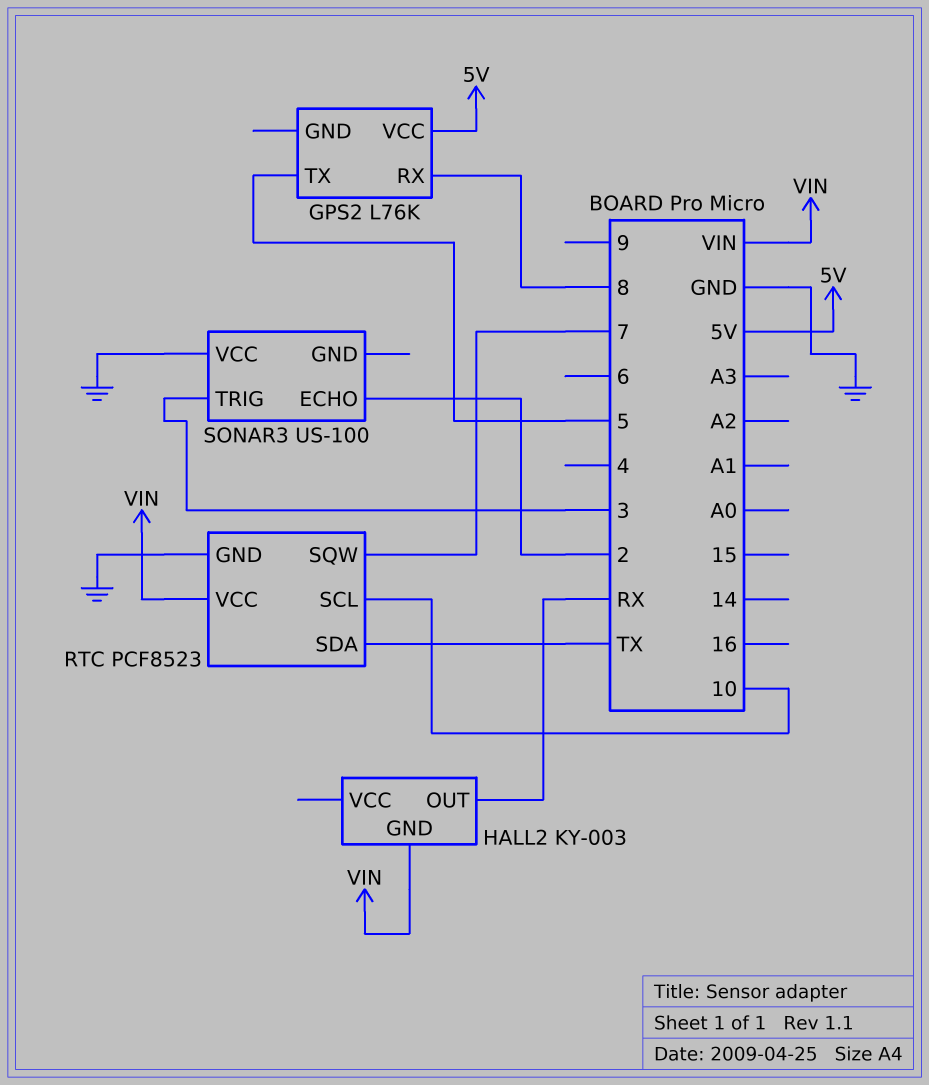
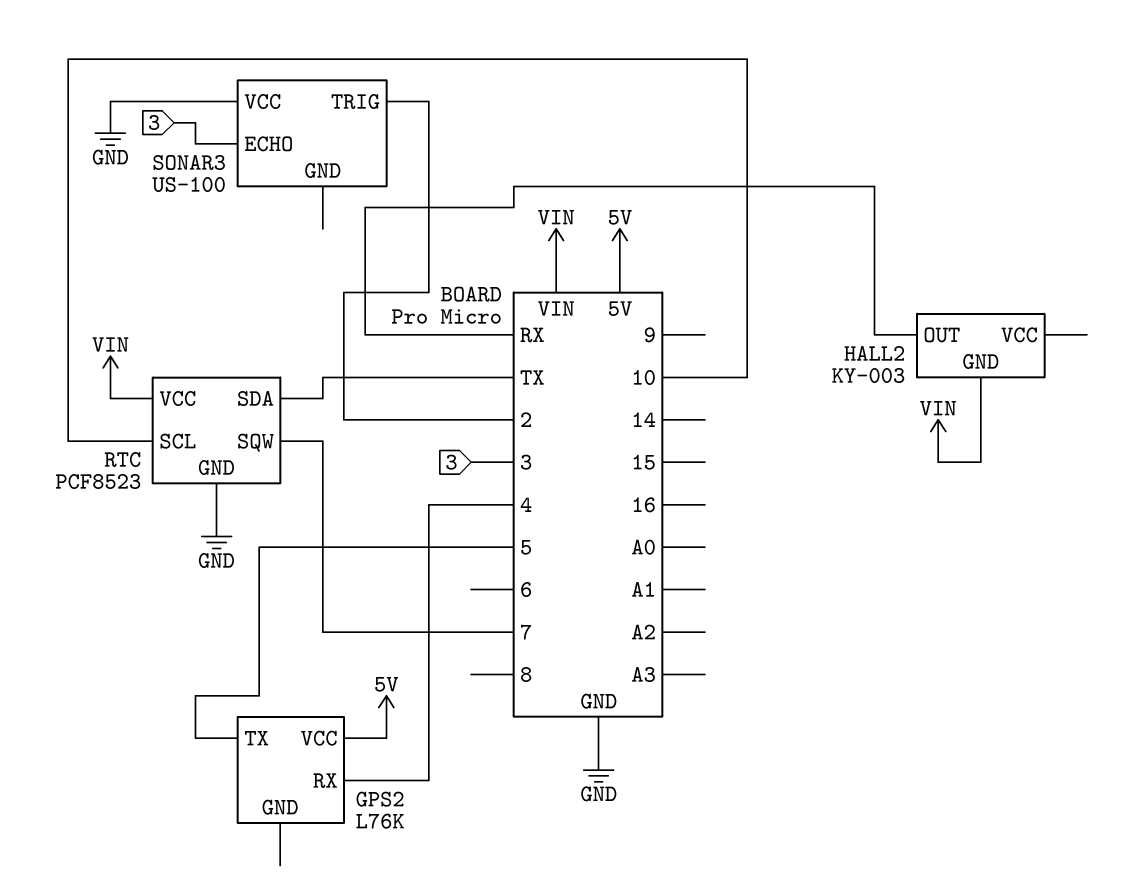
GPS2 pin RX: 8 -> 4
SONAR3 pin ECHO: 2 -> 3
SONAR3 pin TRIG: 3 -> 2

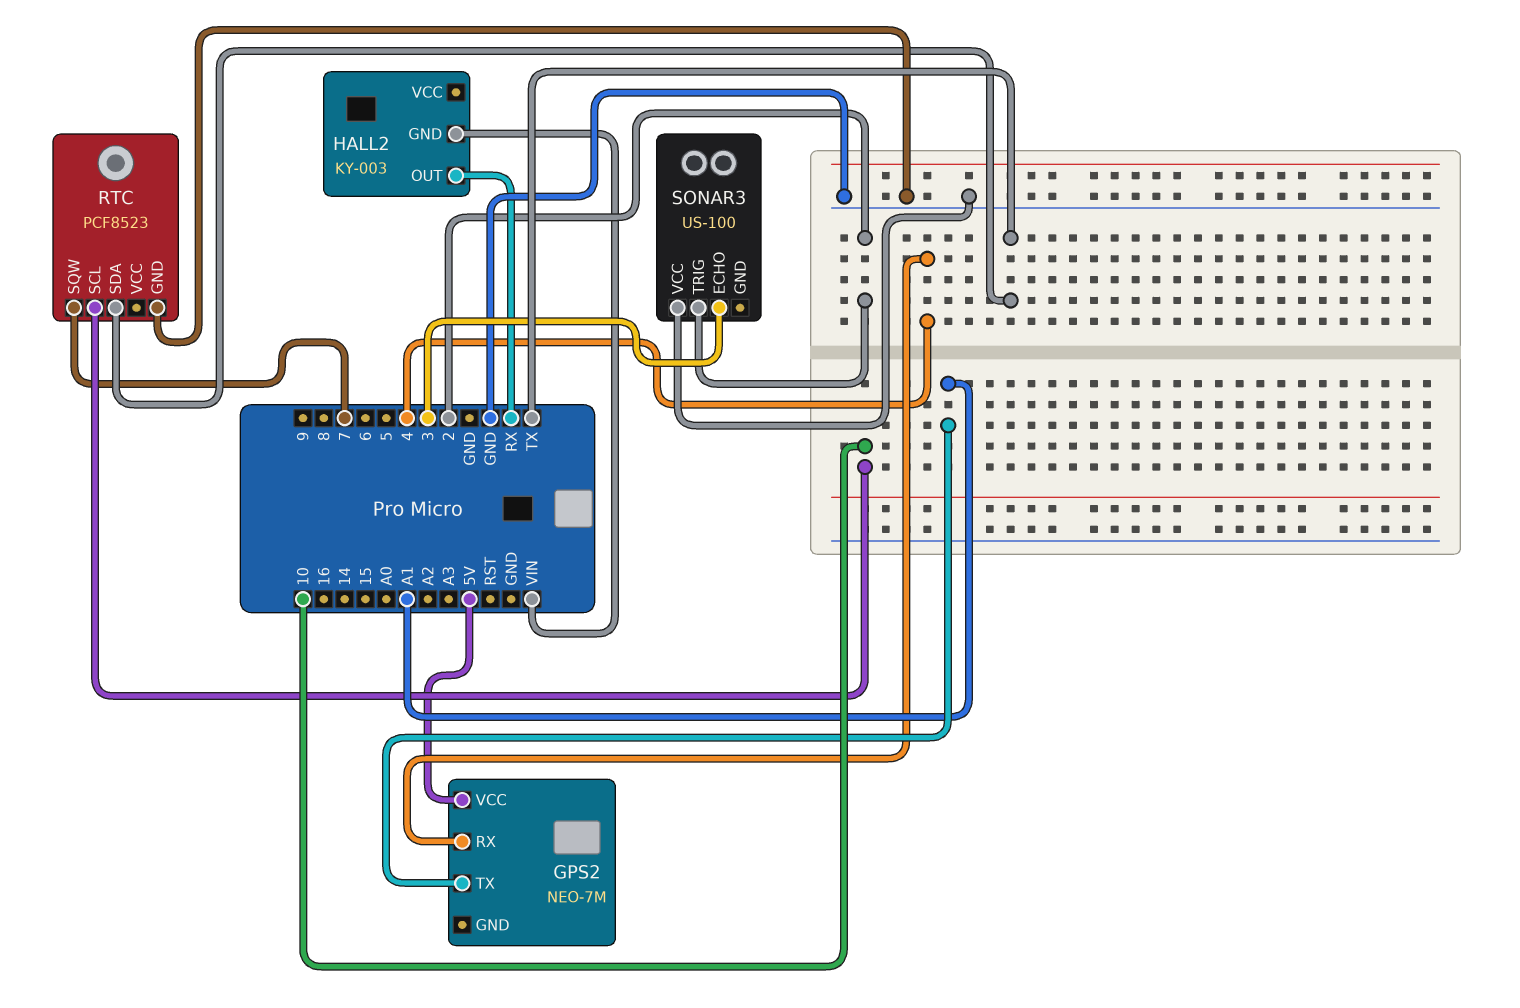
GPS2: L76K -> NEO-7M
GPS2 pin TX: 5 -> A1
RTC pin VCC: VIN -> none

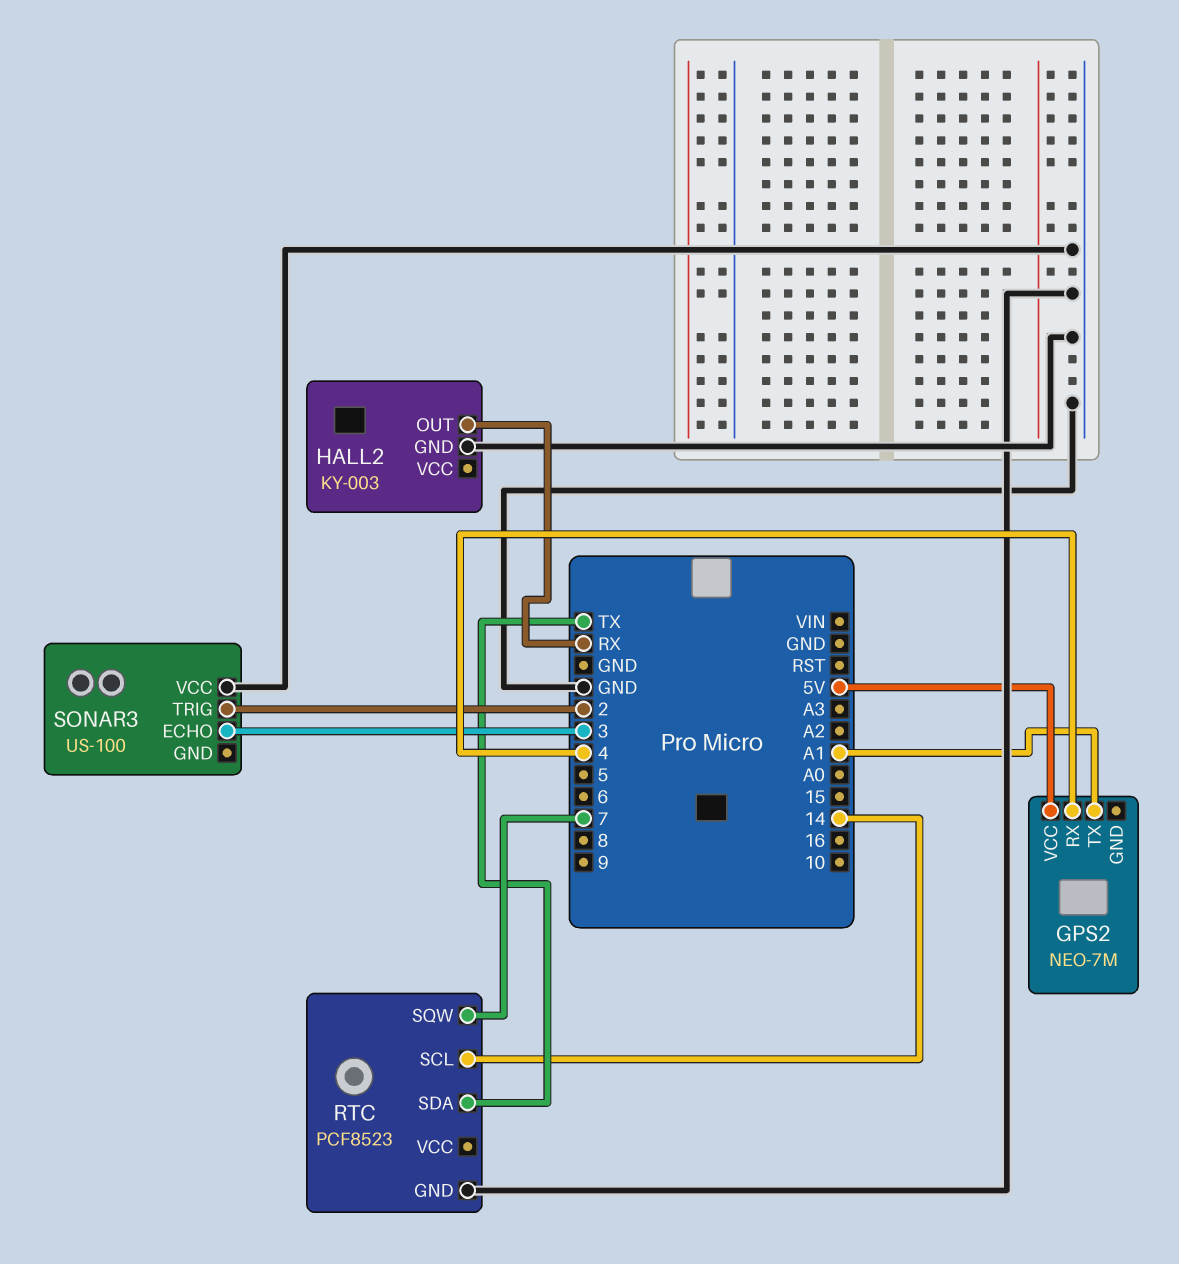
HALL2 pin GND: VIN -> GND
RTC pin SCL: 10 -> 14

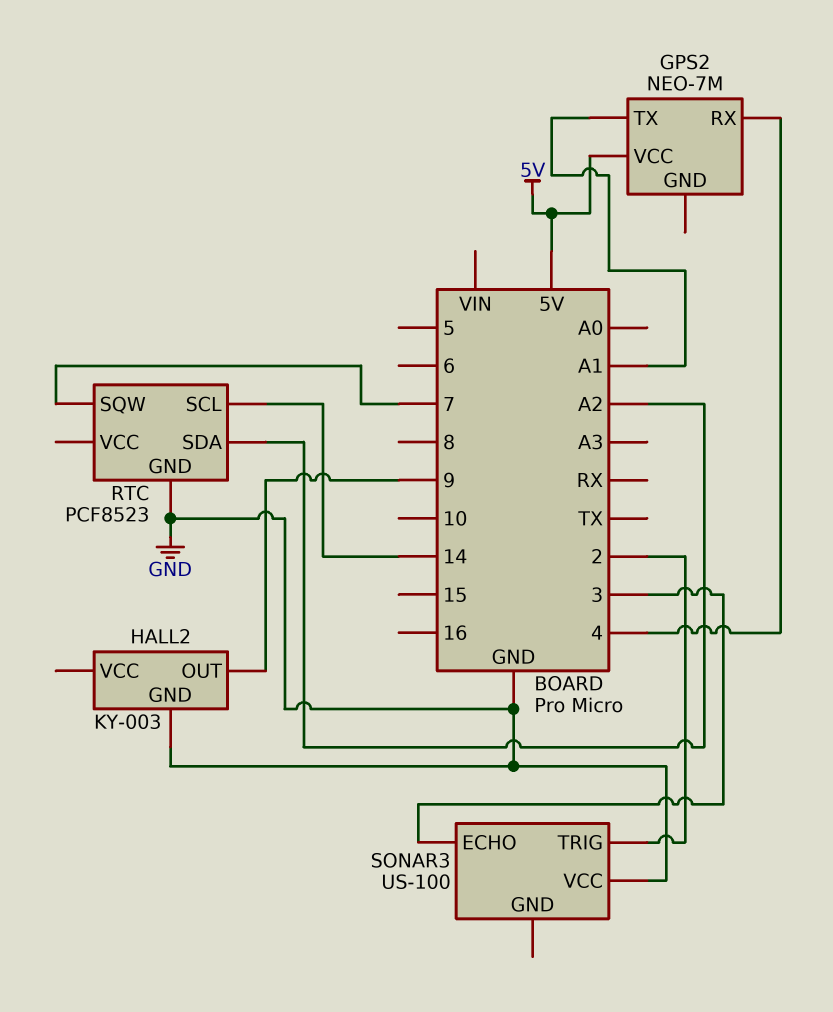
HALL2 pin OUT: RX -> 9
RTC pin SDA: TX -> A2

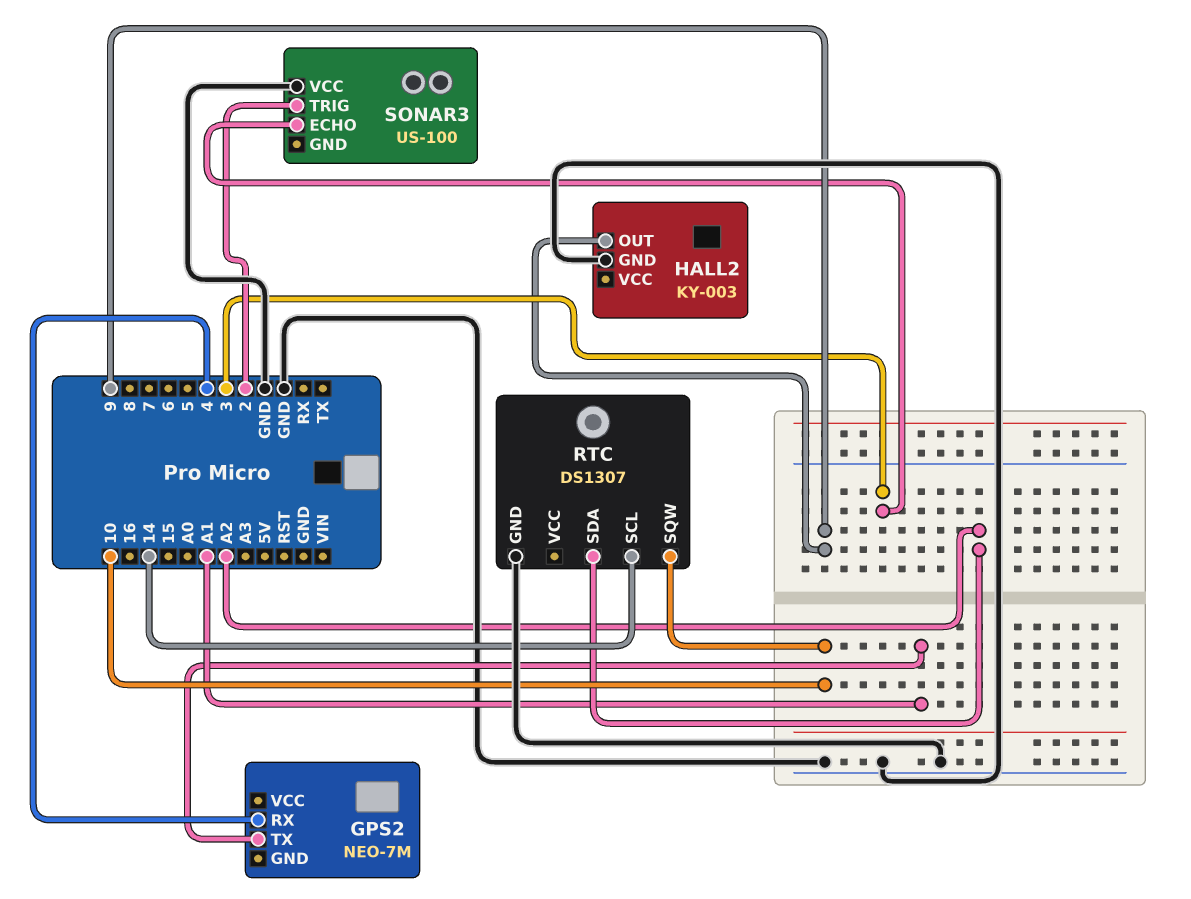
GPS2 pin VCC: 5V -> none
RTC: PCF8523 -> DS1307
RTC pin SQW: 7 -> 10

